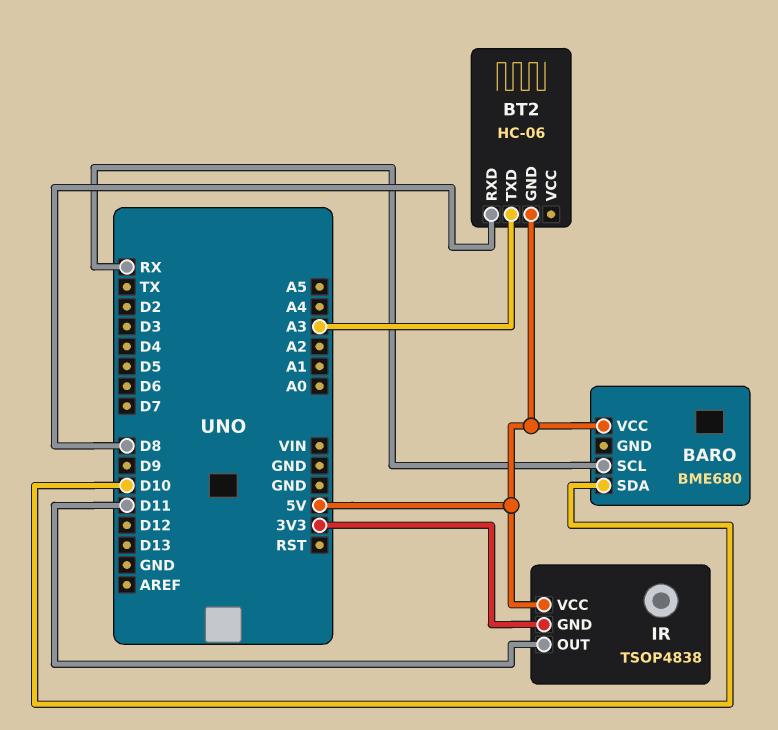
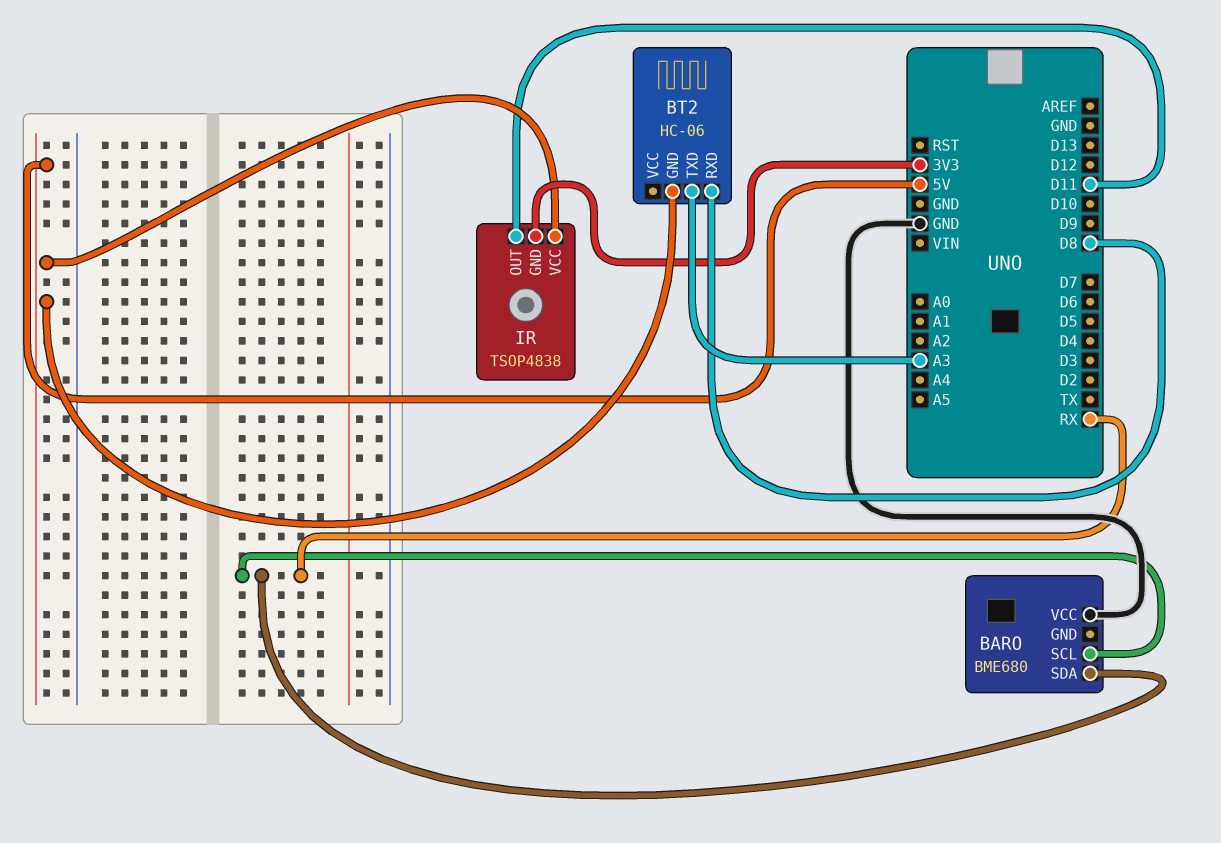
BARO pin SDA: D10 -> RX
BARO pin VCC: 5V -> GND

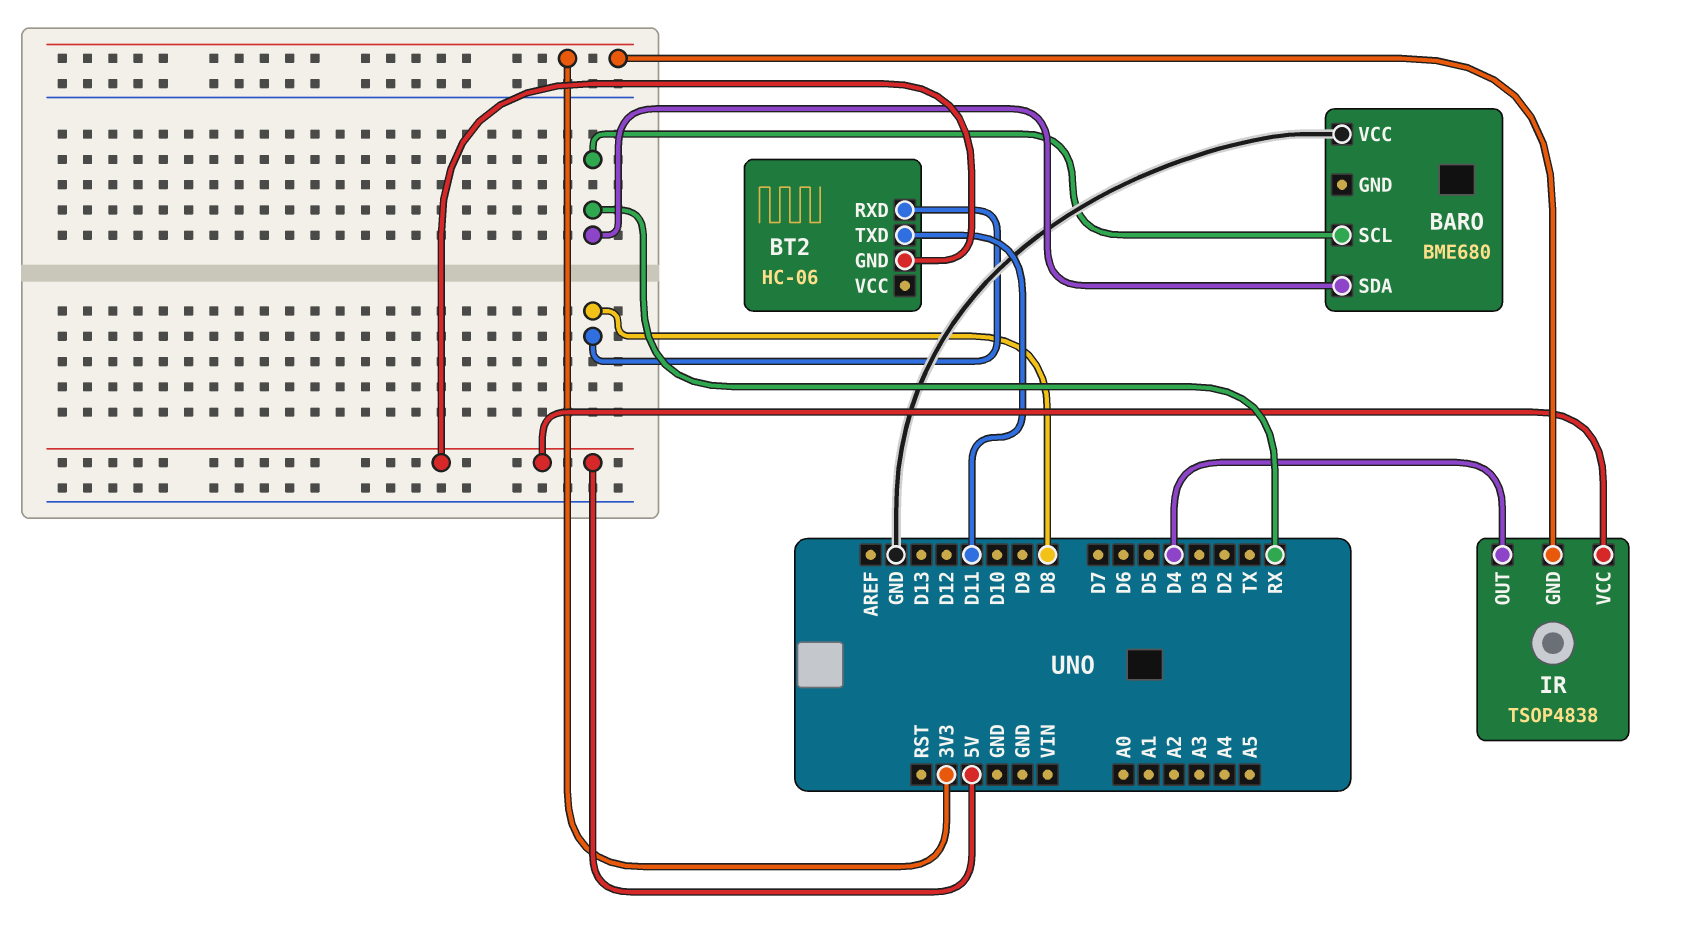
BT2 pin TXD: A3 -> D11
IR pin OUT: D11 -> D4

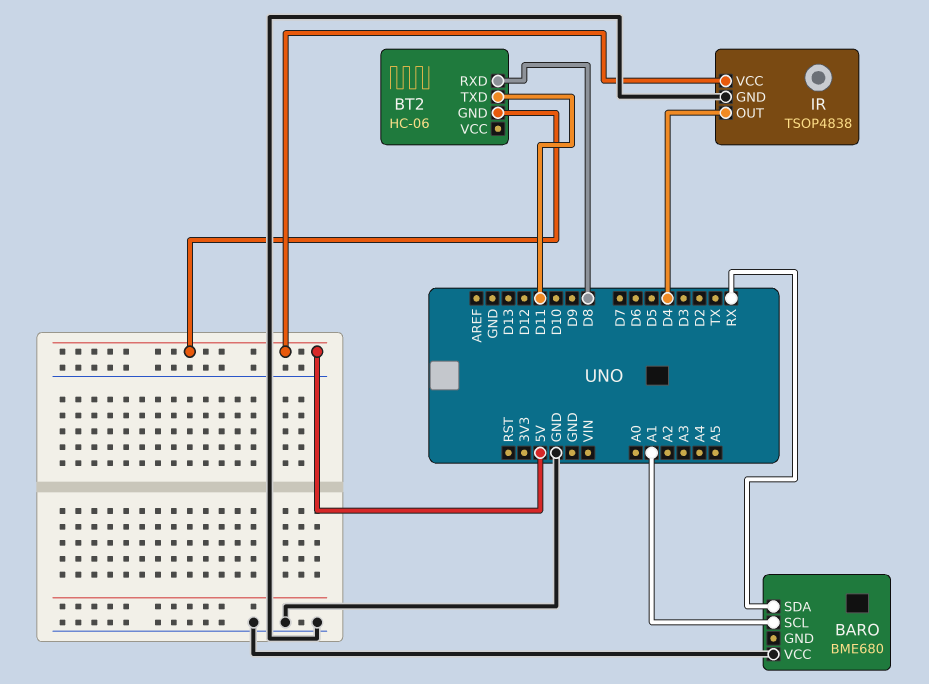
BARO pin SCL: RX -> A1
IR pin GND: 3V3 -> GND

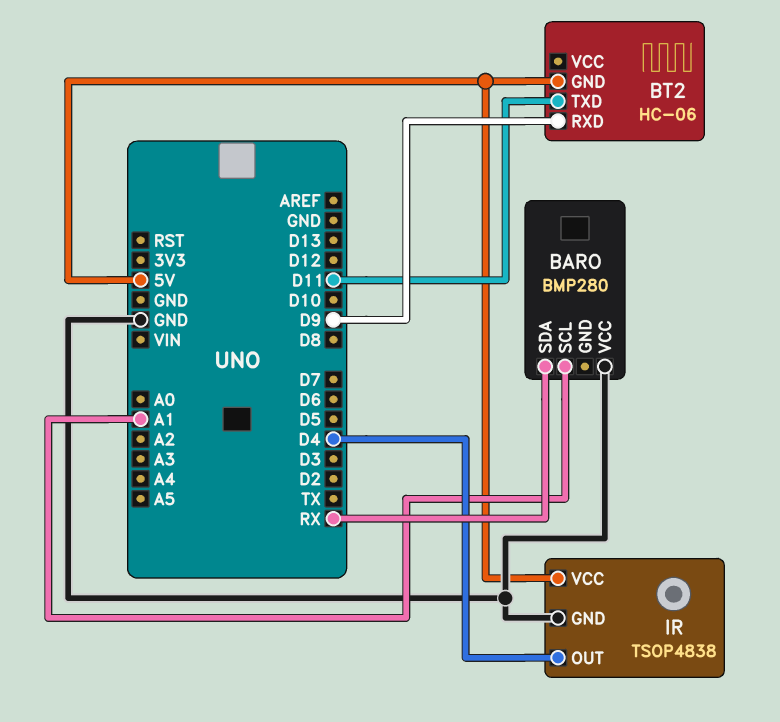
BARO: BME680 -> BMP280
BT2 pin RXD: D8 -> D9

